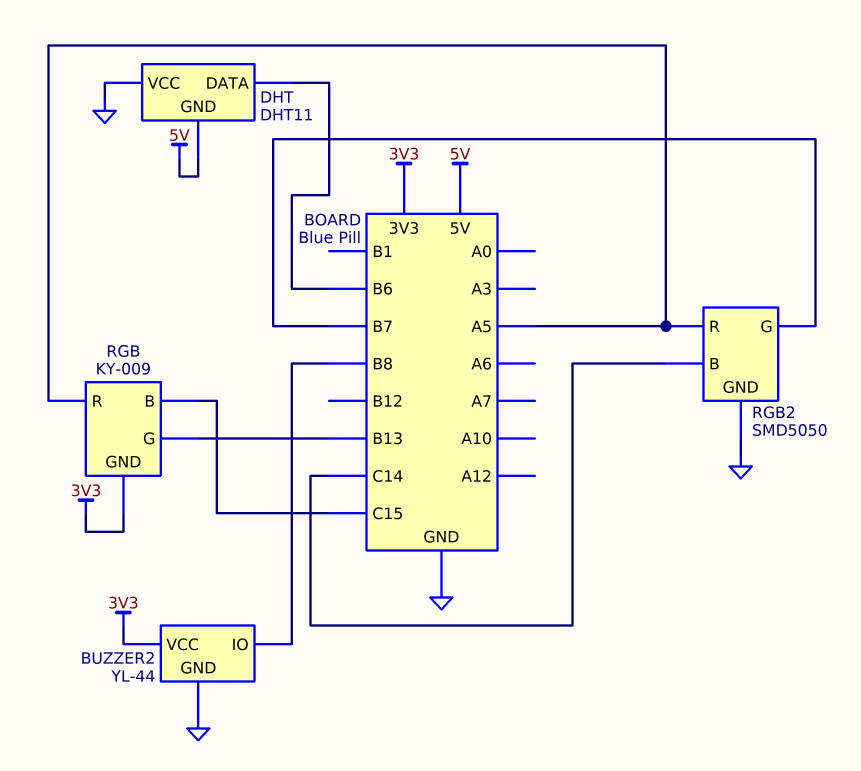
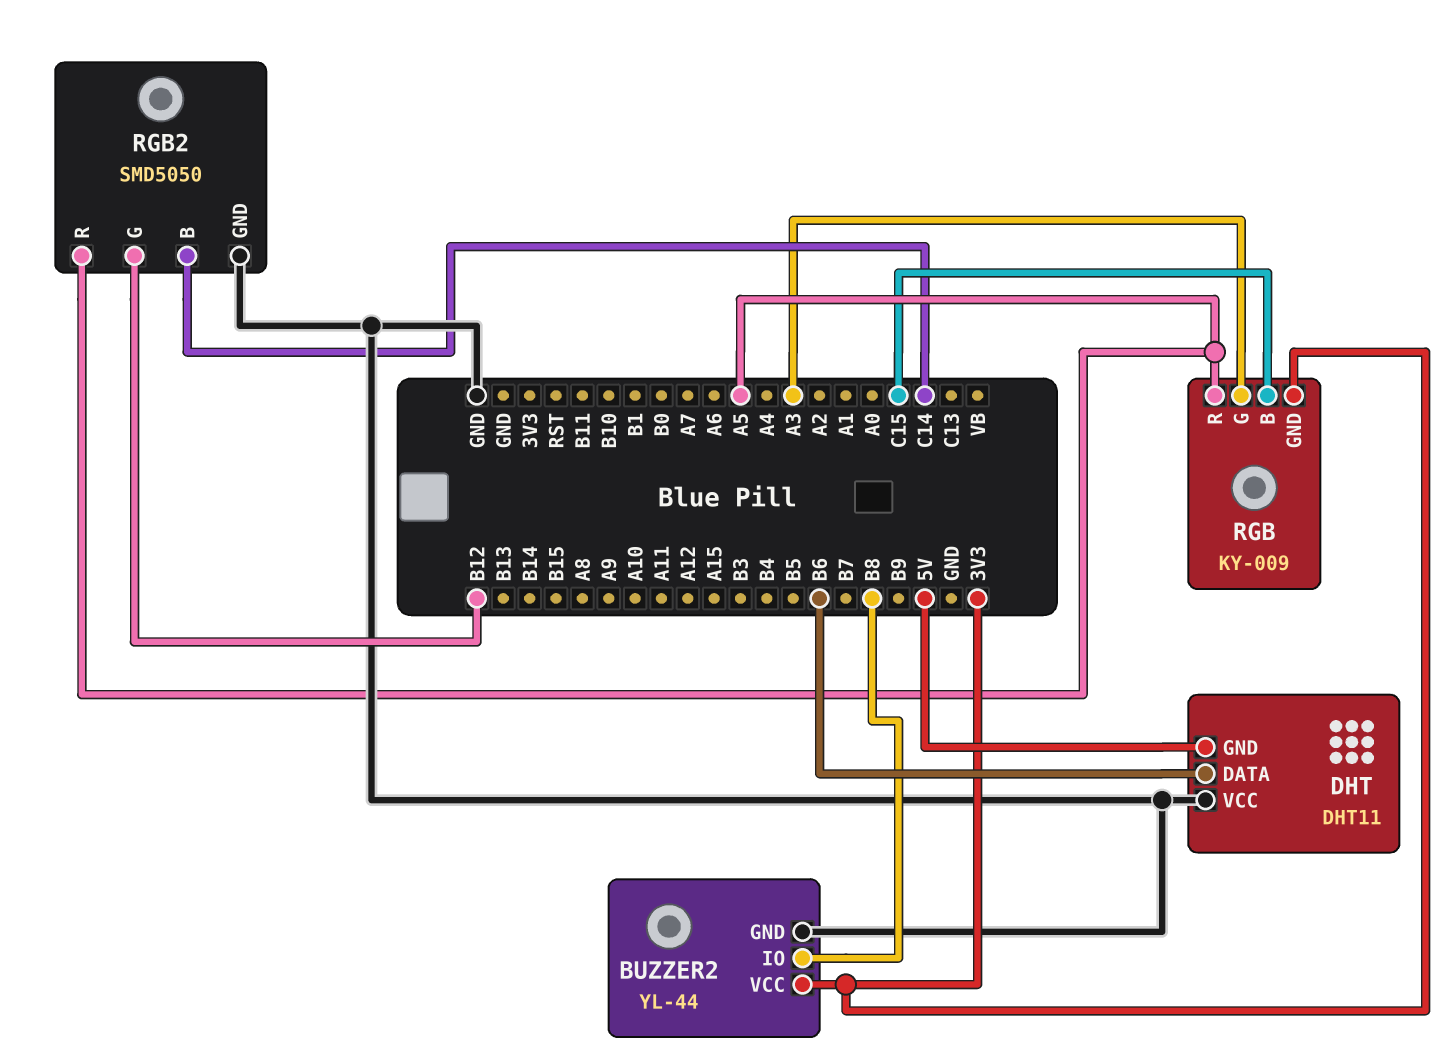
RGB pin G: B13 -> A3
RGB2 pin G: B7 -> B12

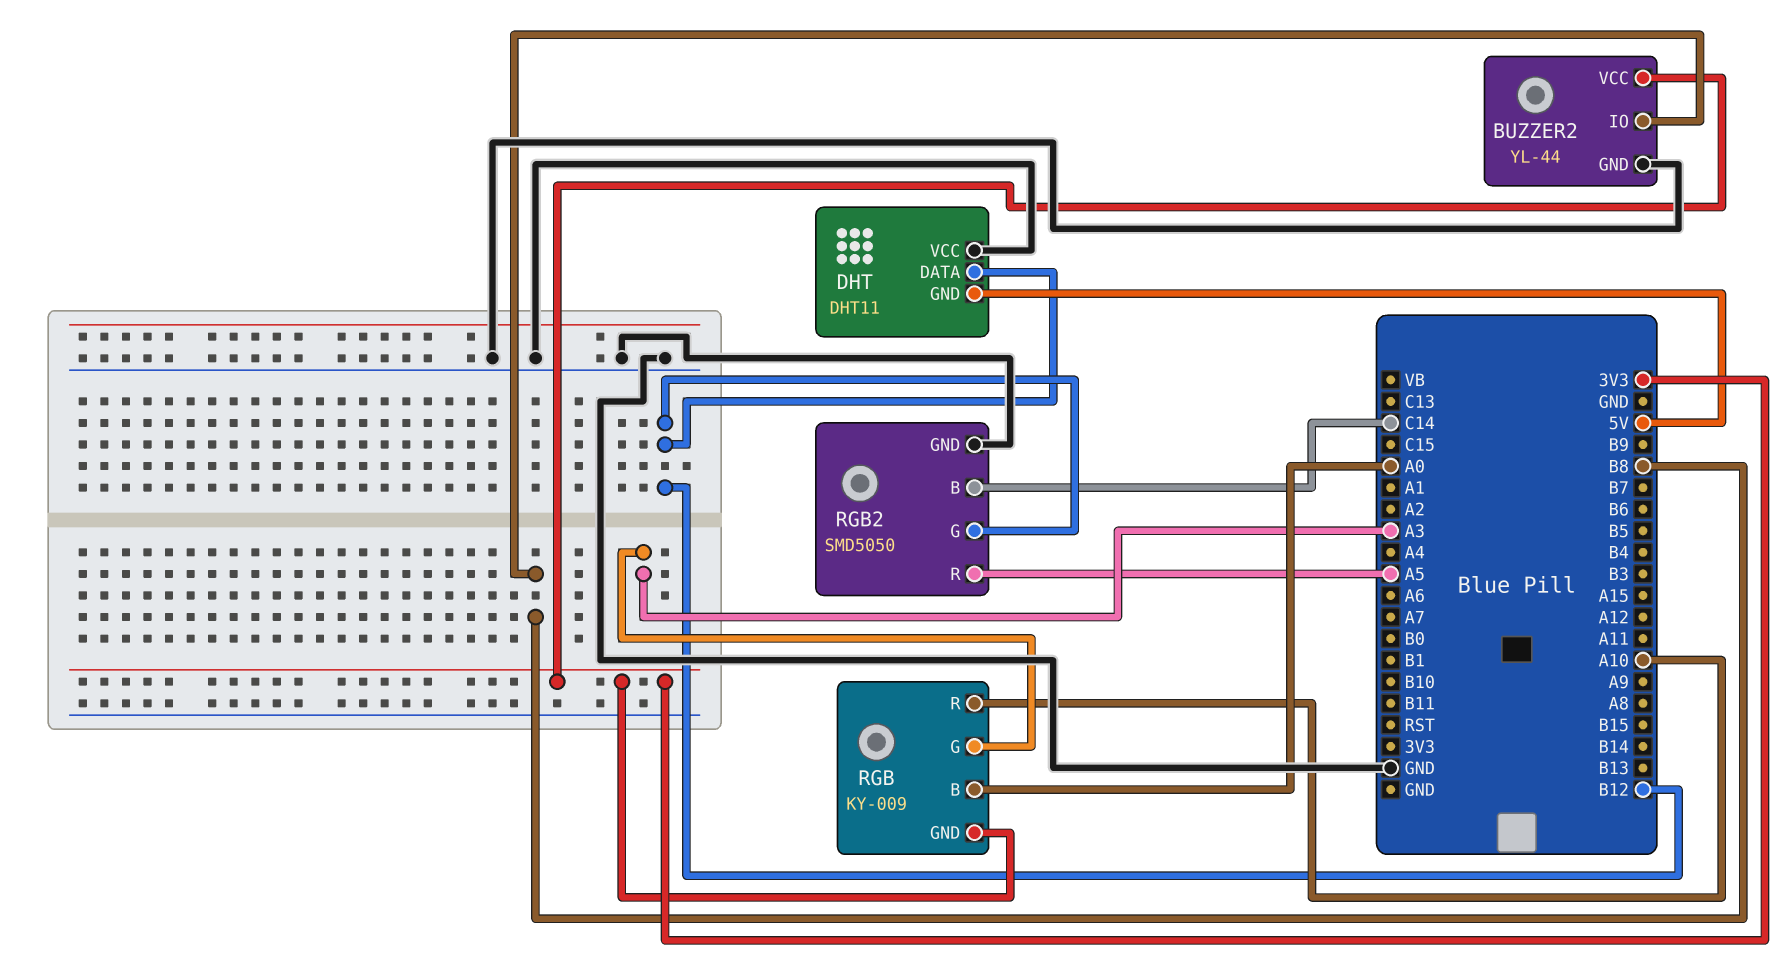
DHT pin DATA: B6 -> B12
RGB pin B: C15 -> A0
RGB pin R: A5 -> A10

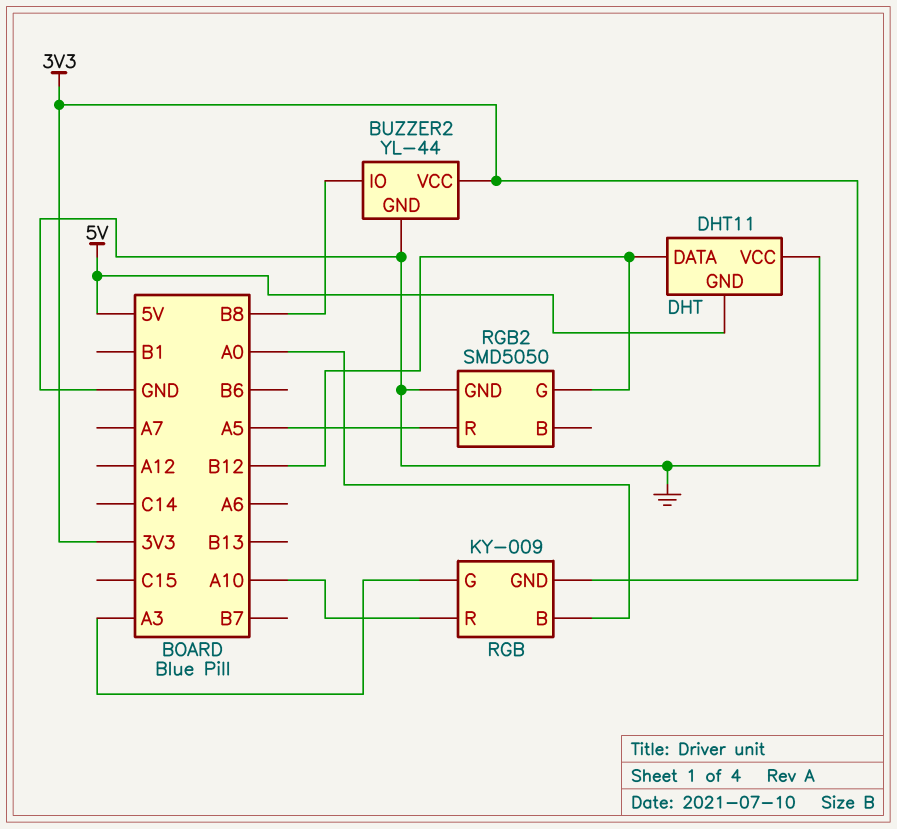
RGB2 pin B: C14 -> none

